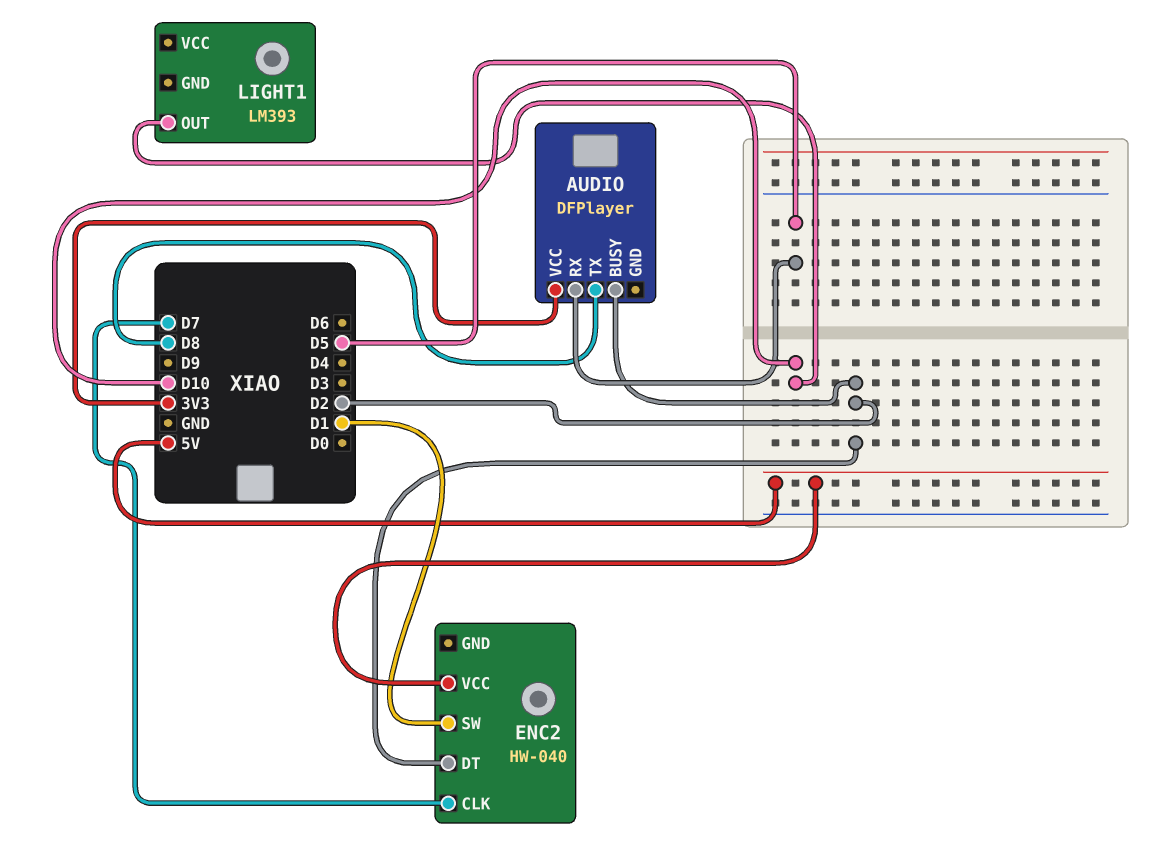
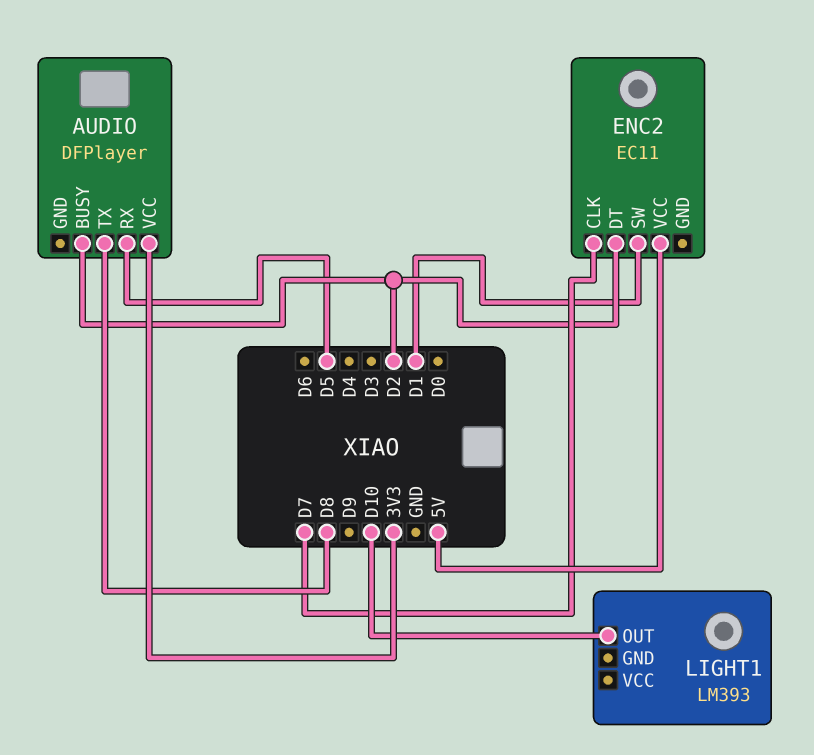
ENC2: HW-040 -> EC11

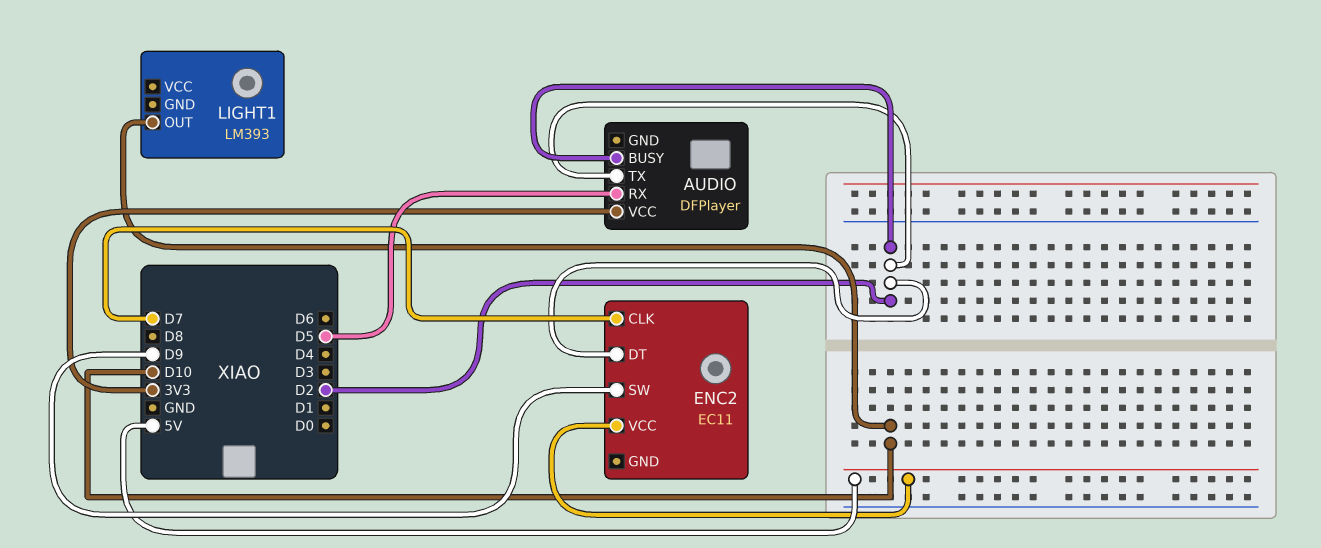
AUDIO pin TX: D8 -> D2
ENC2 pin SW: D1 -> D9

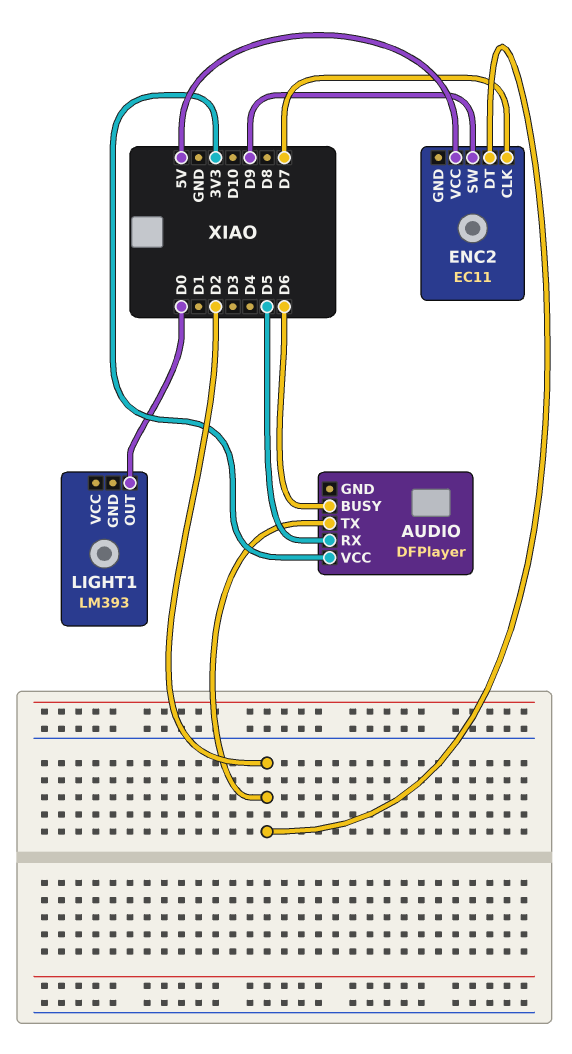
AUDIO pin BUSY: D2 -> D6
LIGHT1 pin OUT: D10 -> D0

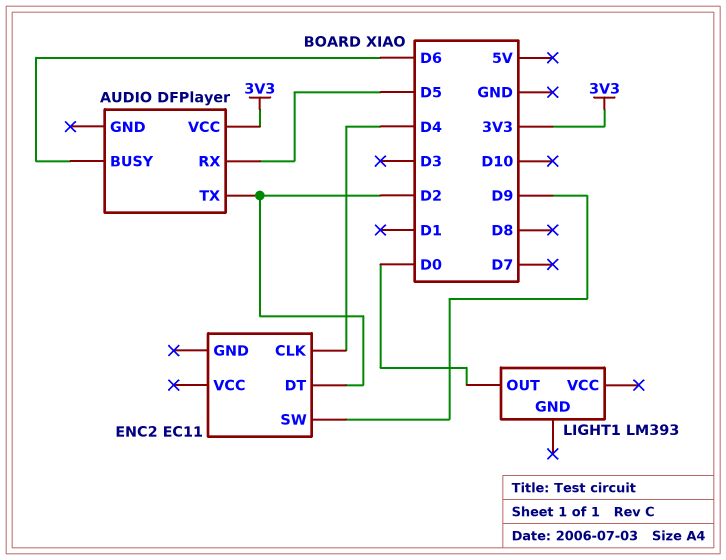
ENC2 pin CLK: D7 -> D4
ENC2 pin VCC: 5V -> none

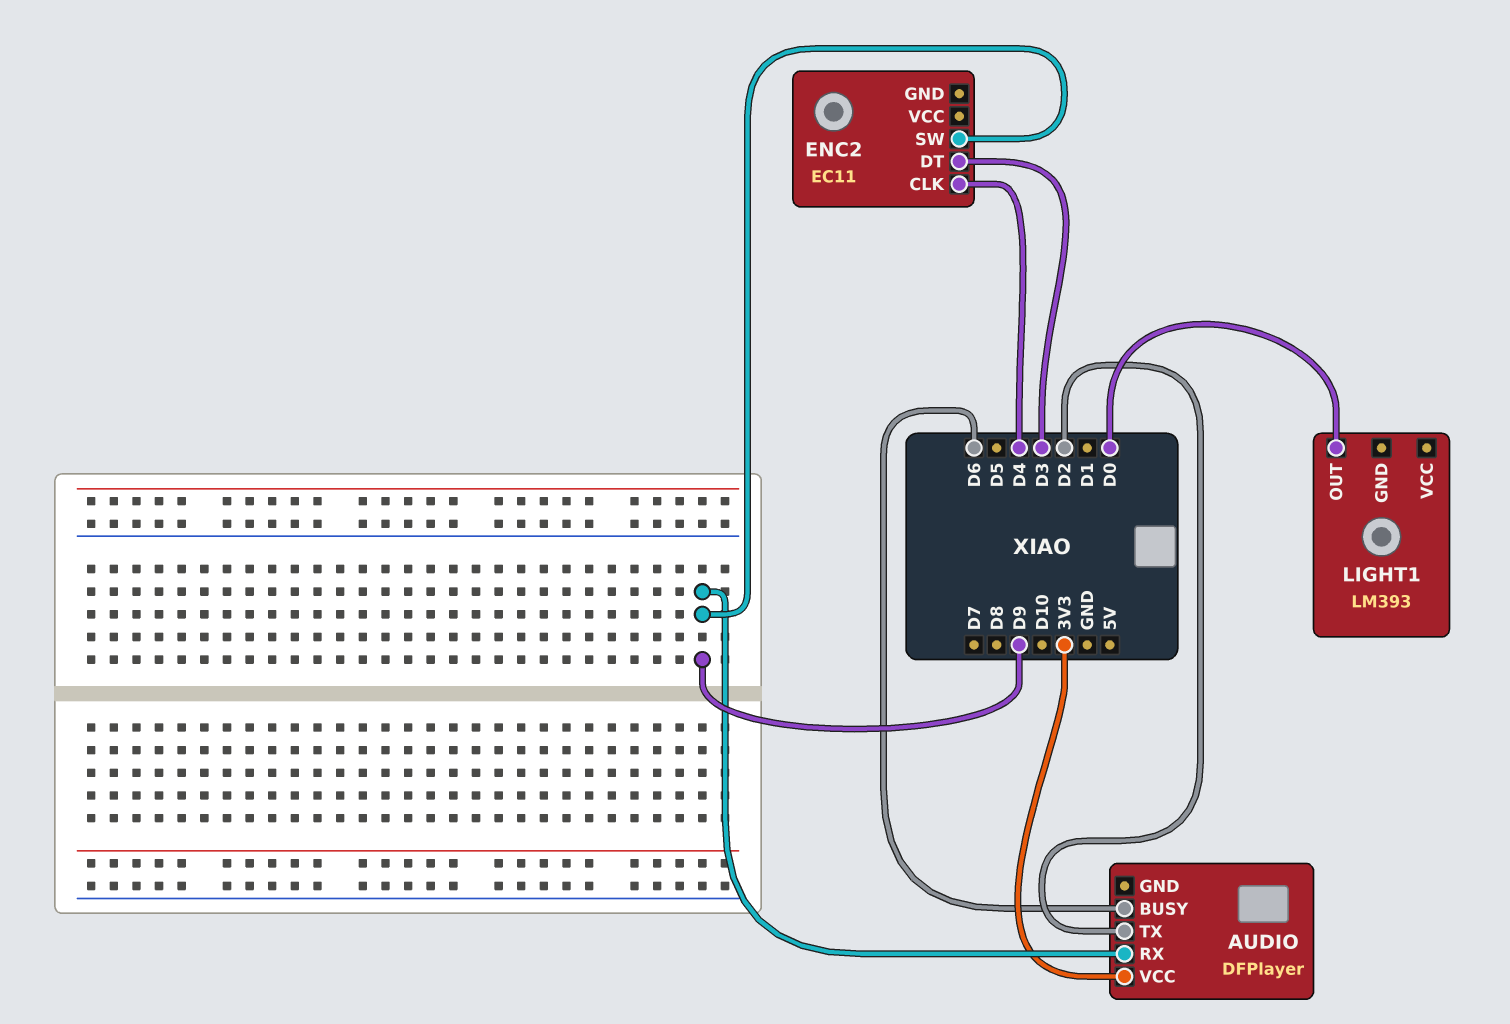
AUDIO pin RX: D5 -> D9
ENC2 pin DT: D2 -> D3

